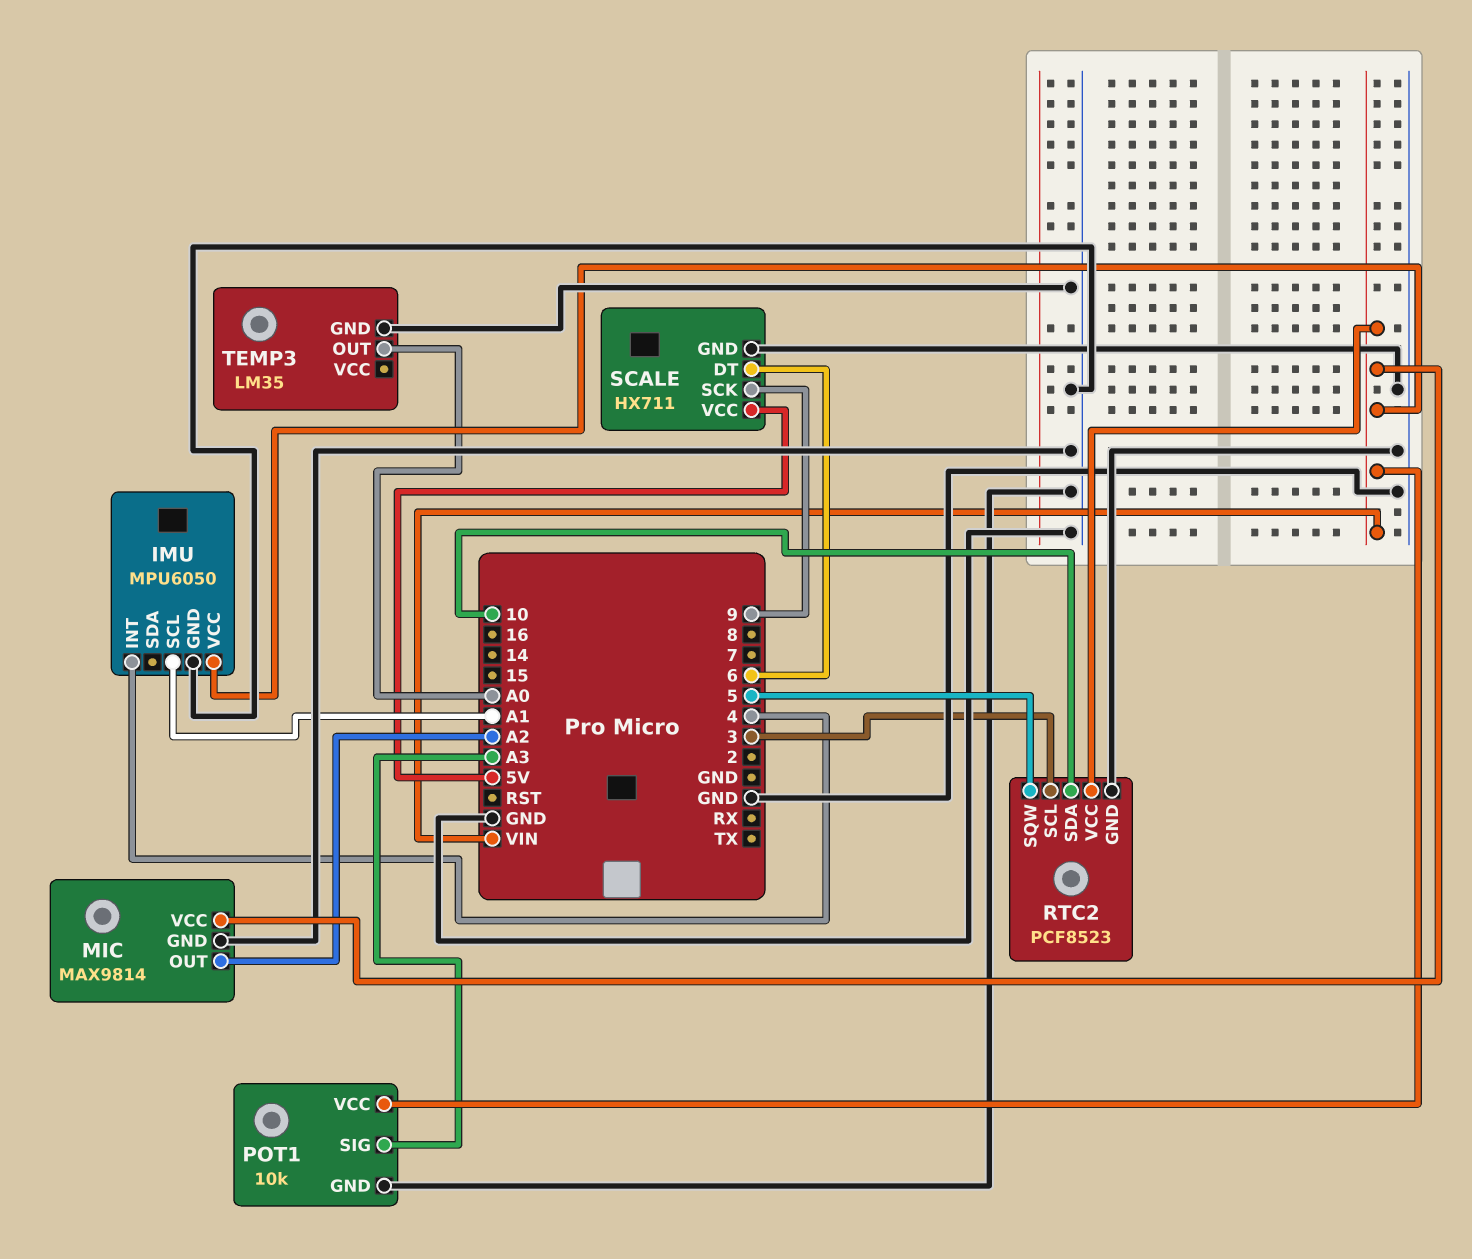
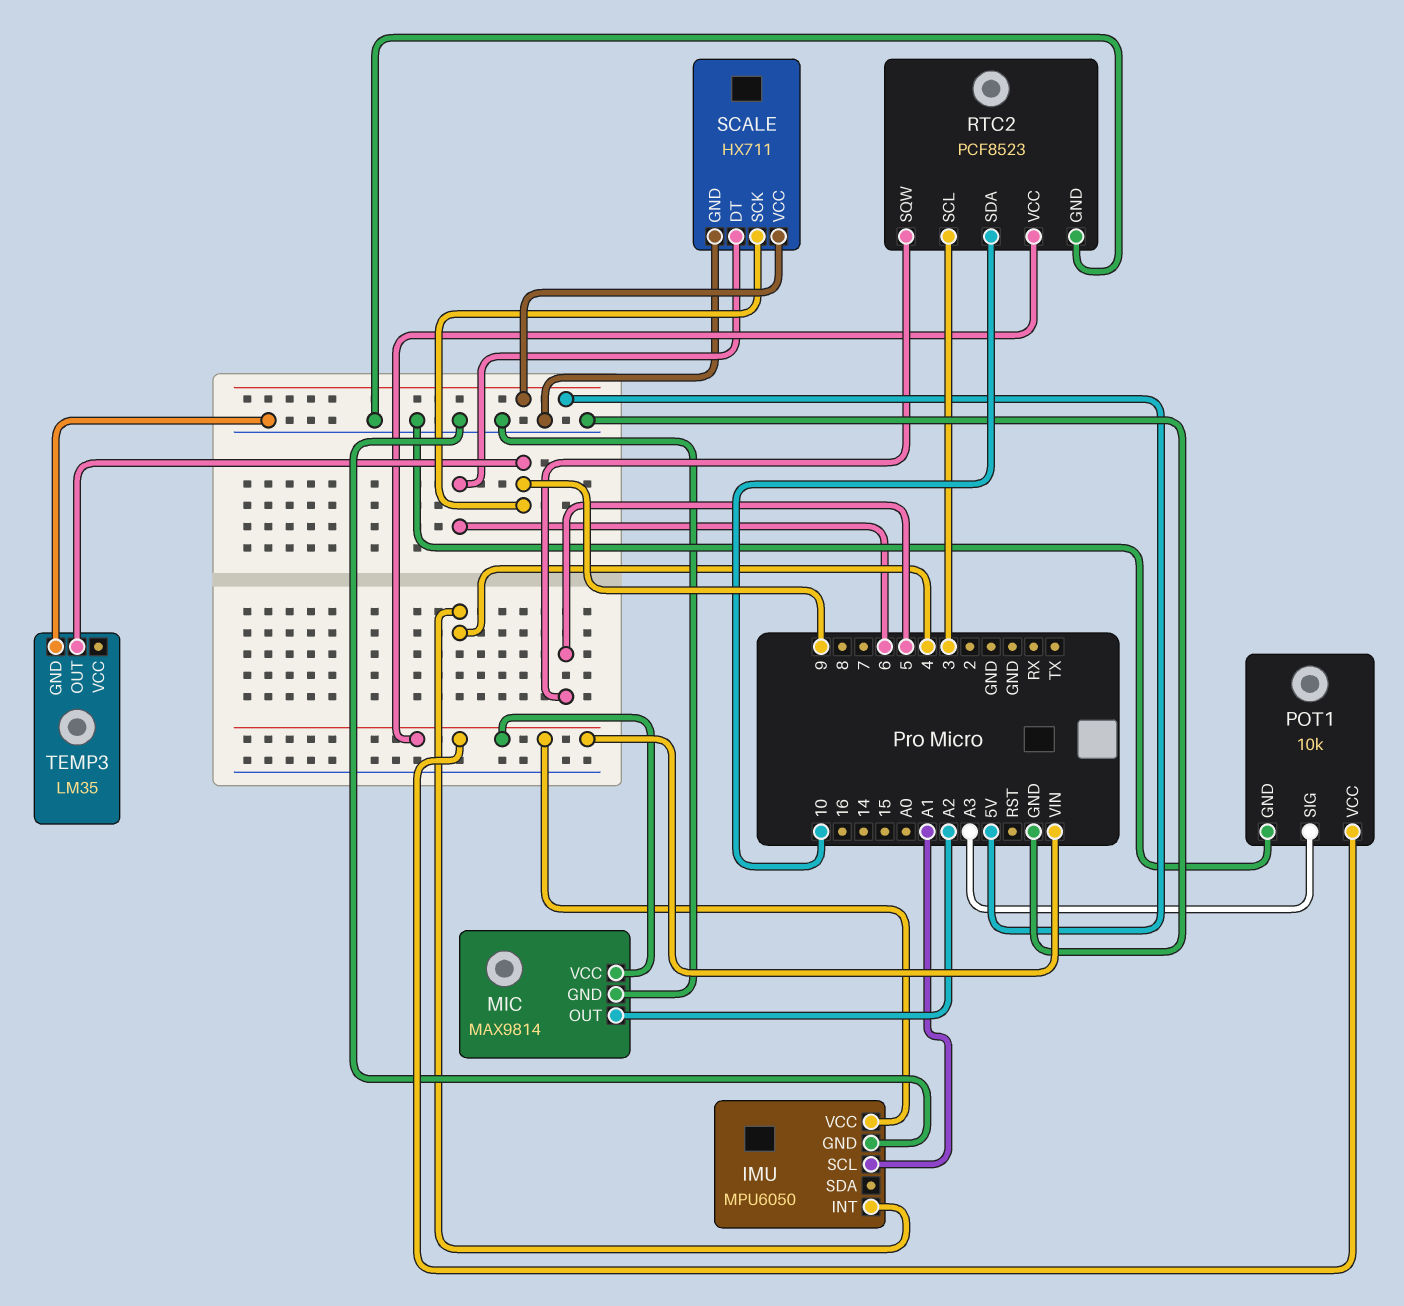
TEMP3 pin OUT: A0 -> 9

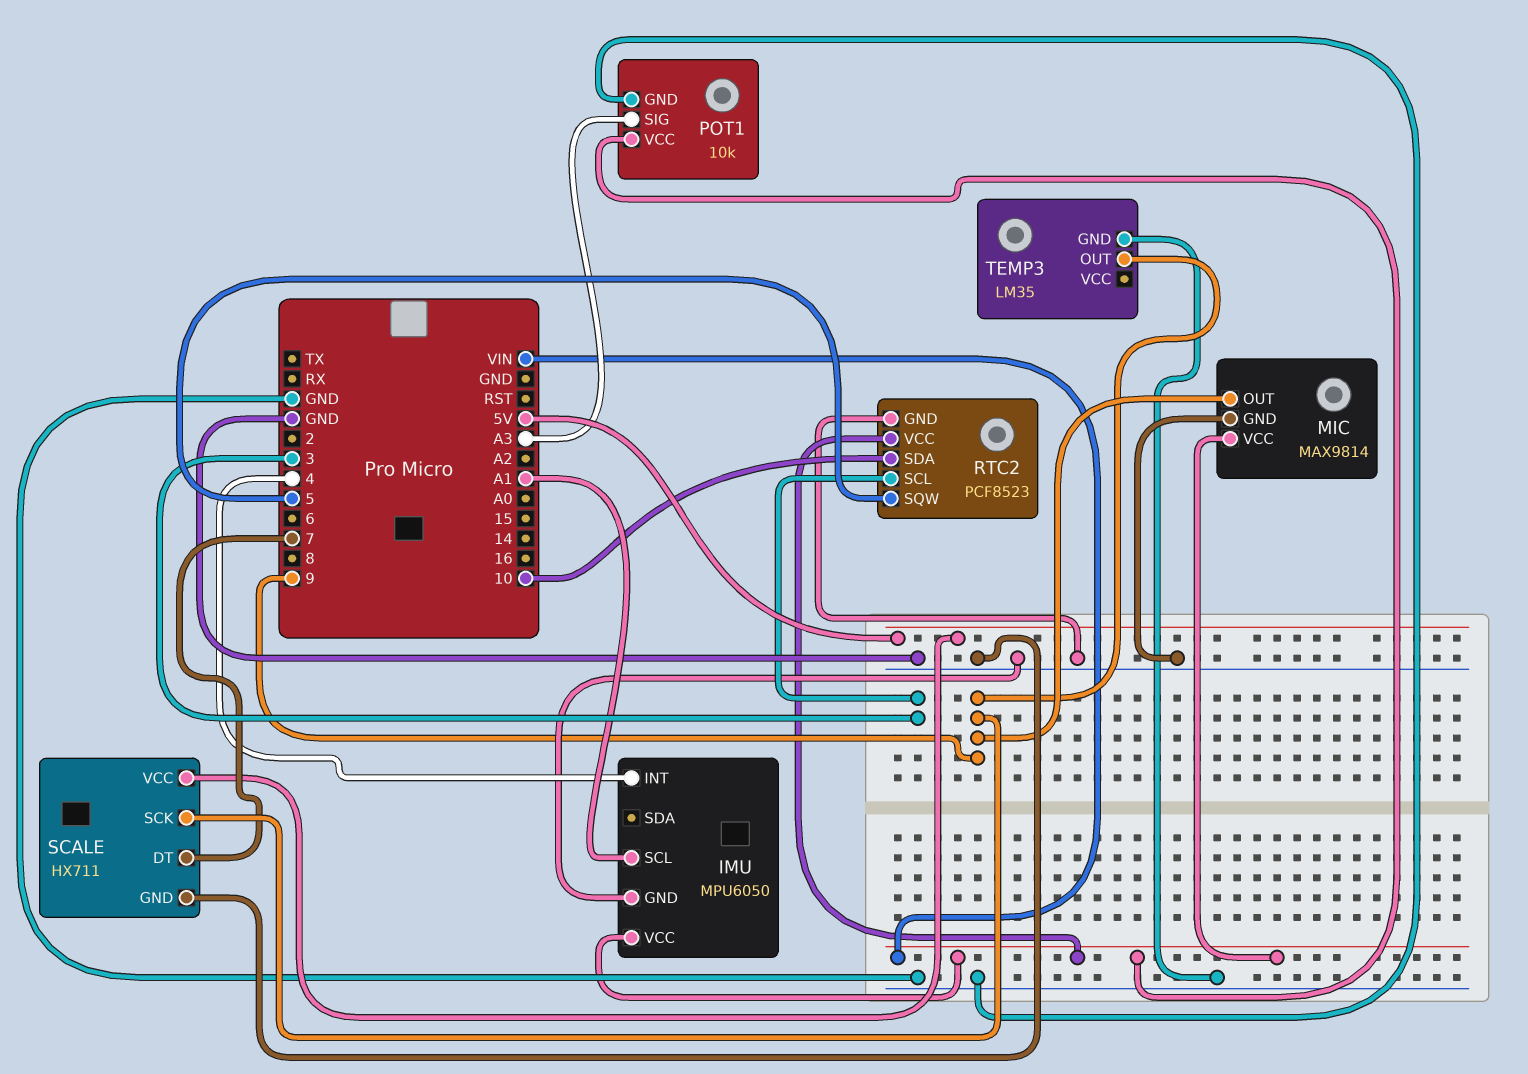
MIC pin OUT: A2 -> 9
SCALE pin DT: 6 -> 7

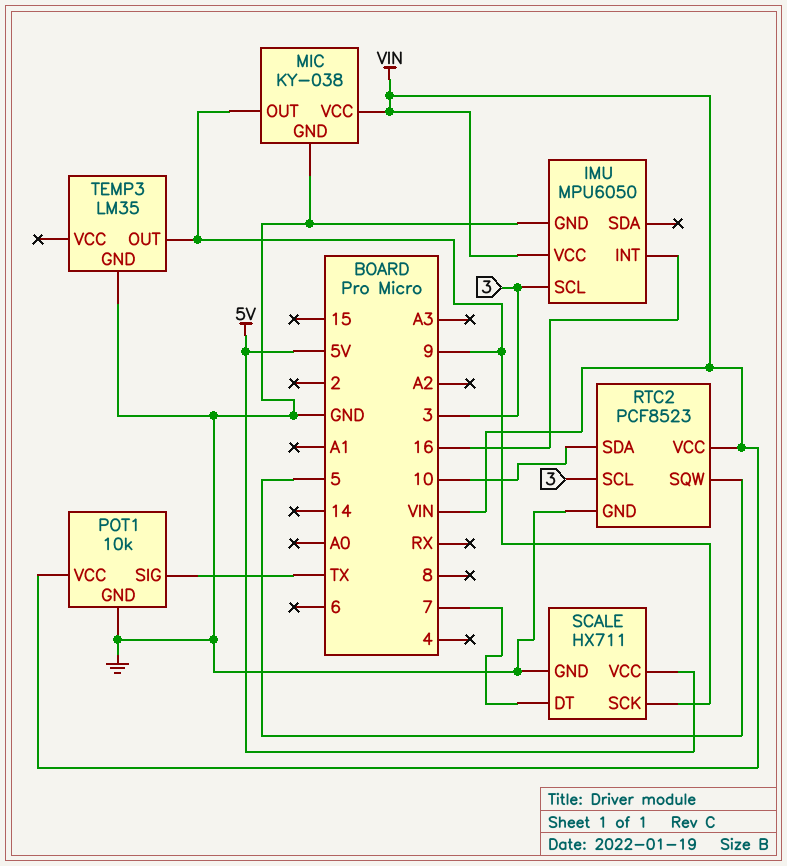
IMU pin INT: 4 -> 16
IMU pin SCL: A1 -> 3
MIC: MAX9814 -> KY-038
POT1 pin SIG: A3 -> TX

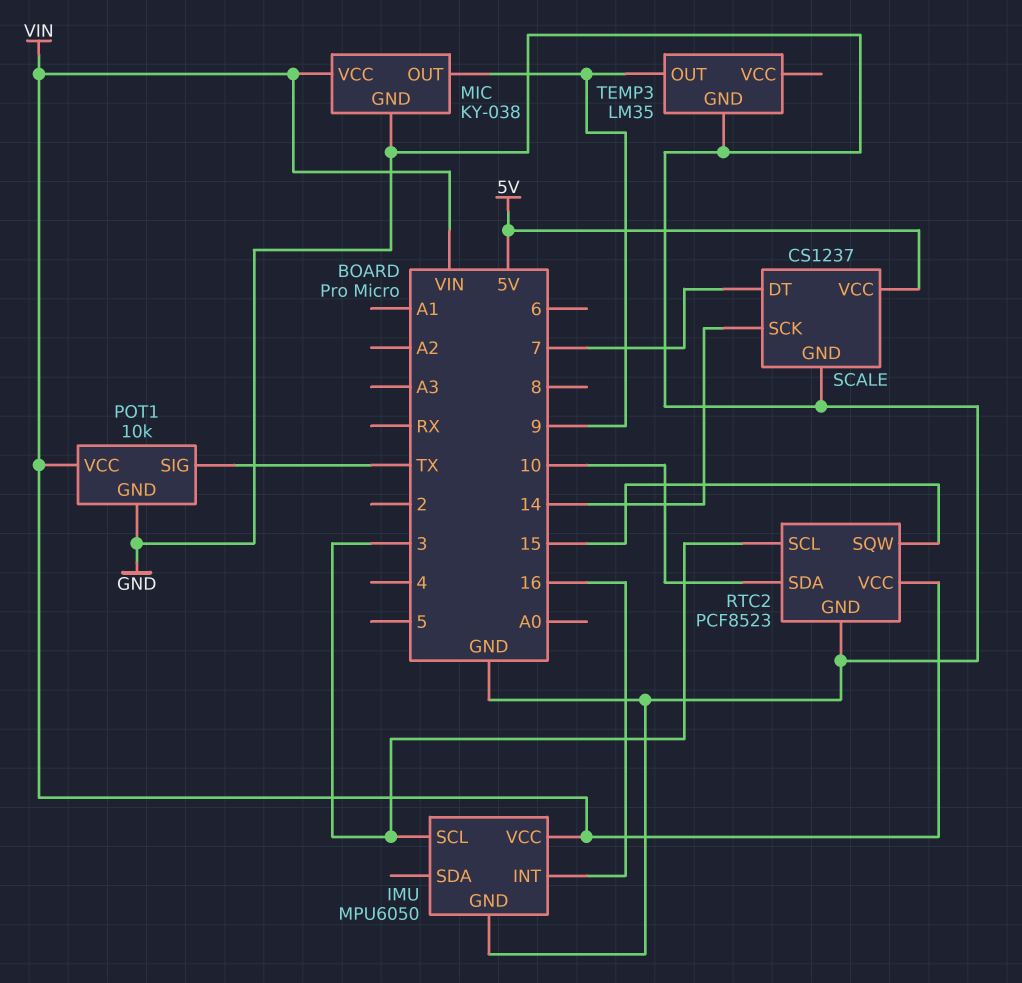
RTC2 pin SQW: 5 -> 15
SCALE: HX711 -> CS1237
SCALE pin SCK: 9 -> 14

